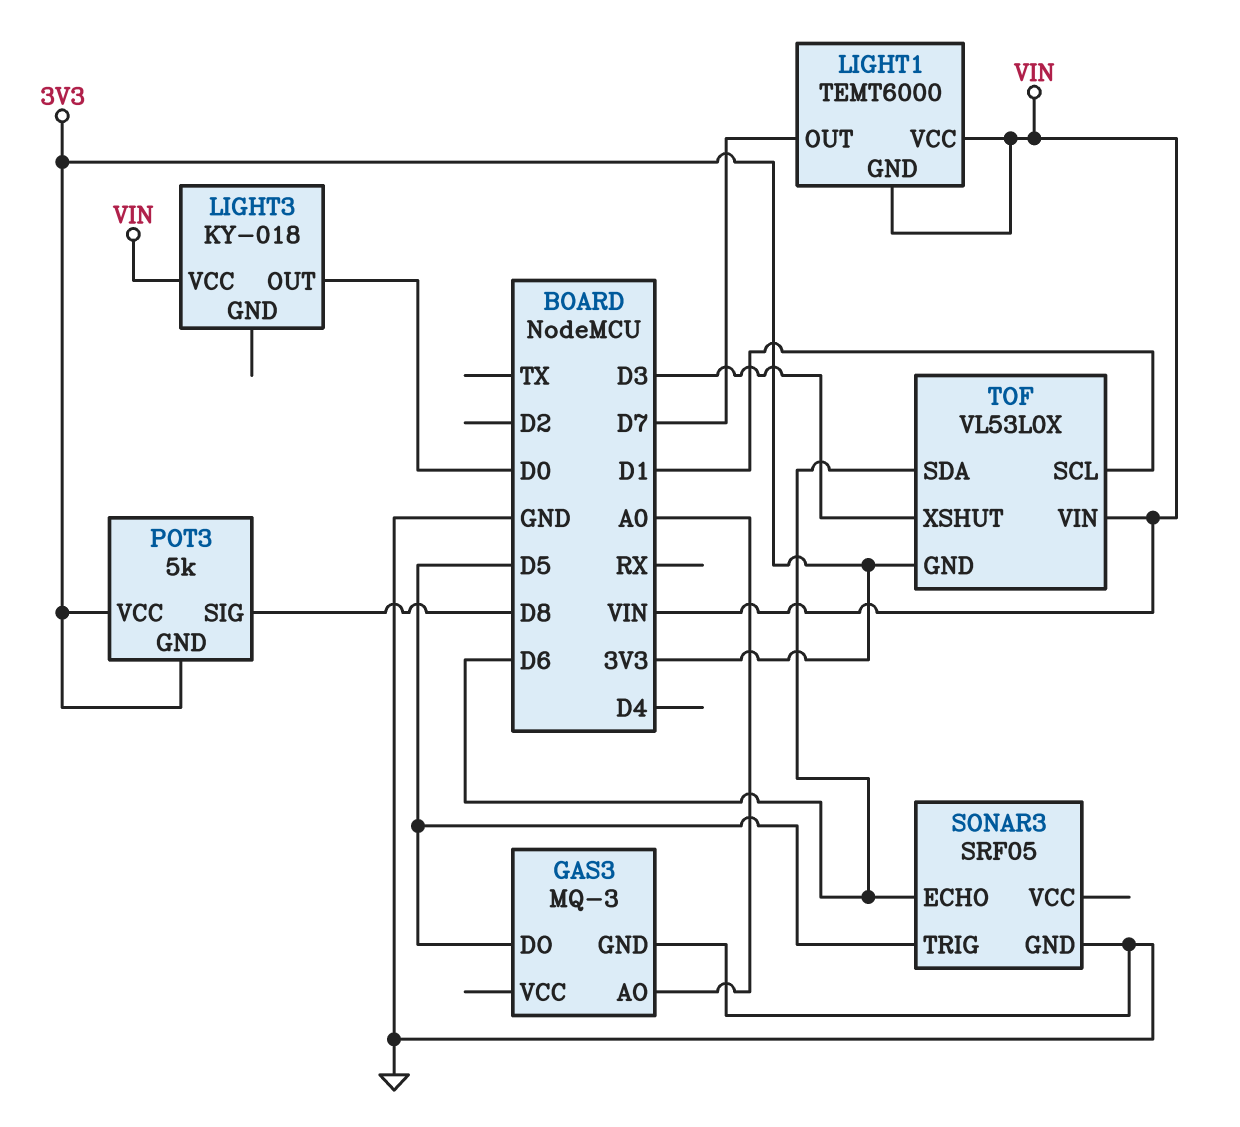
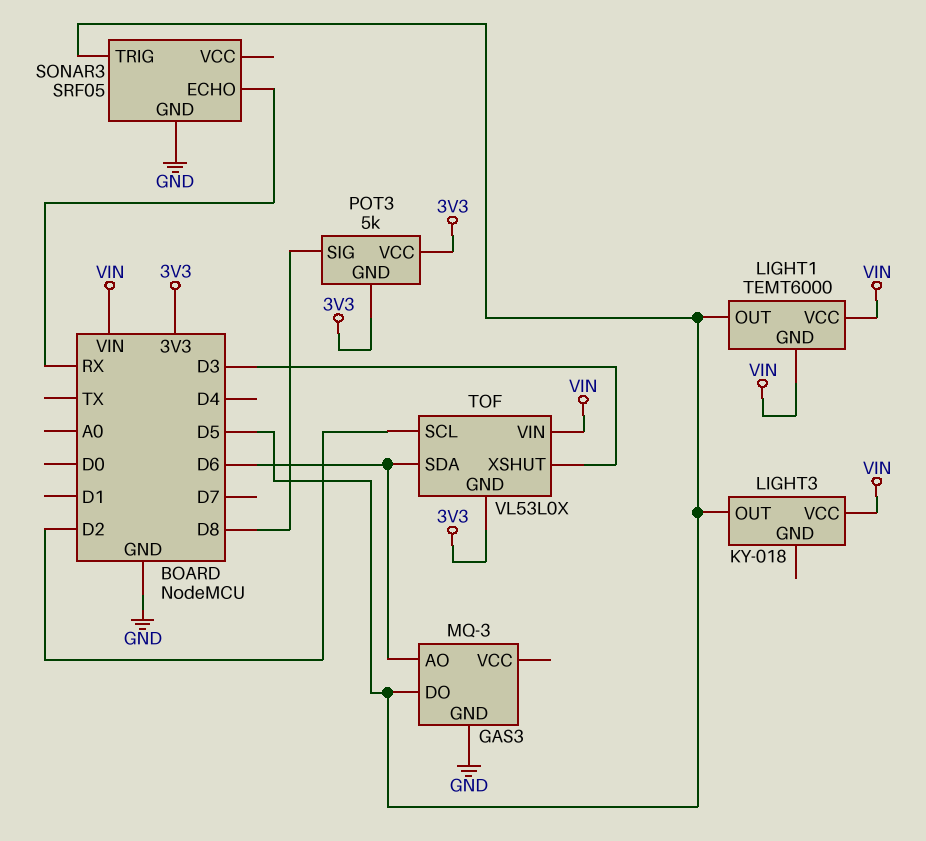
GAS3 pin AO: A0 -> D6
LIGHT1 pin OUT: D7 -> D5
LIGHT3 pin OUT: D0 -> D5
SONAR3 pin ECHO: D6 -> RX
TOF pin SCL: D1 -> D2

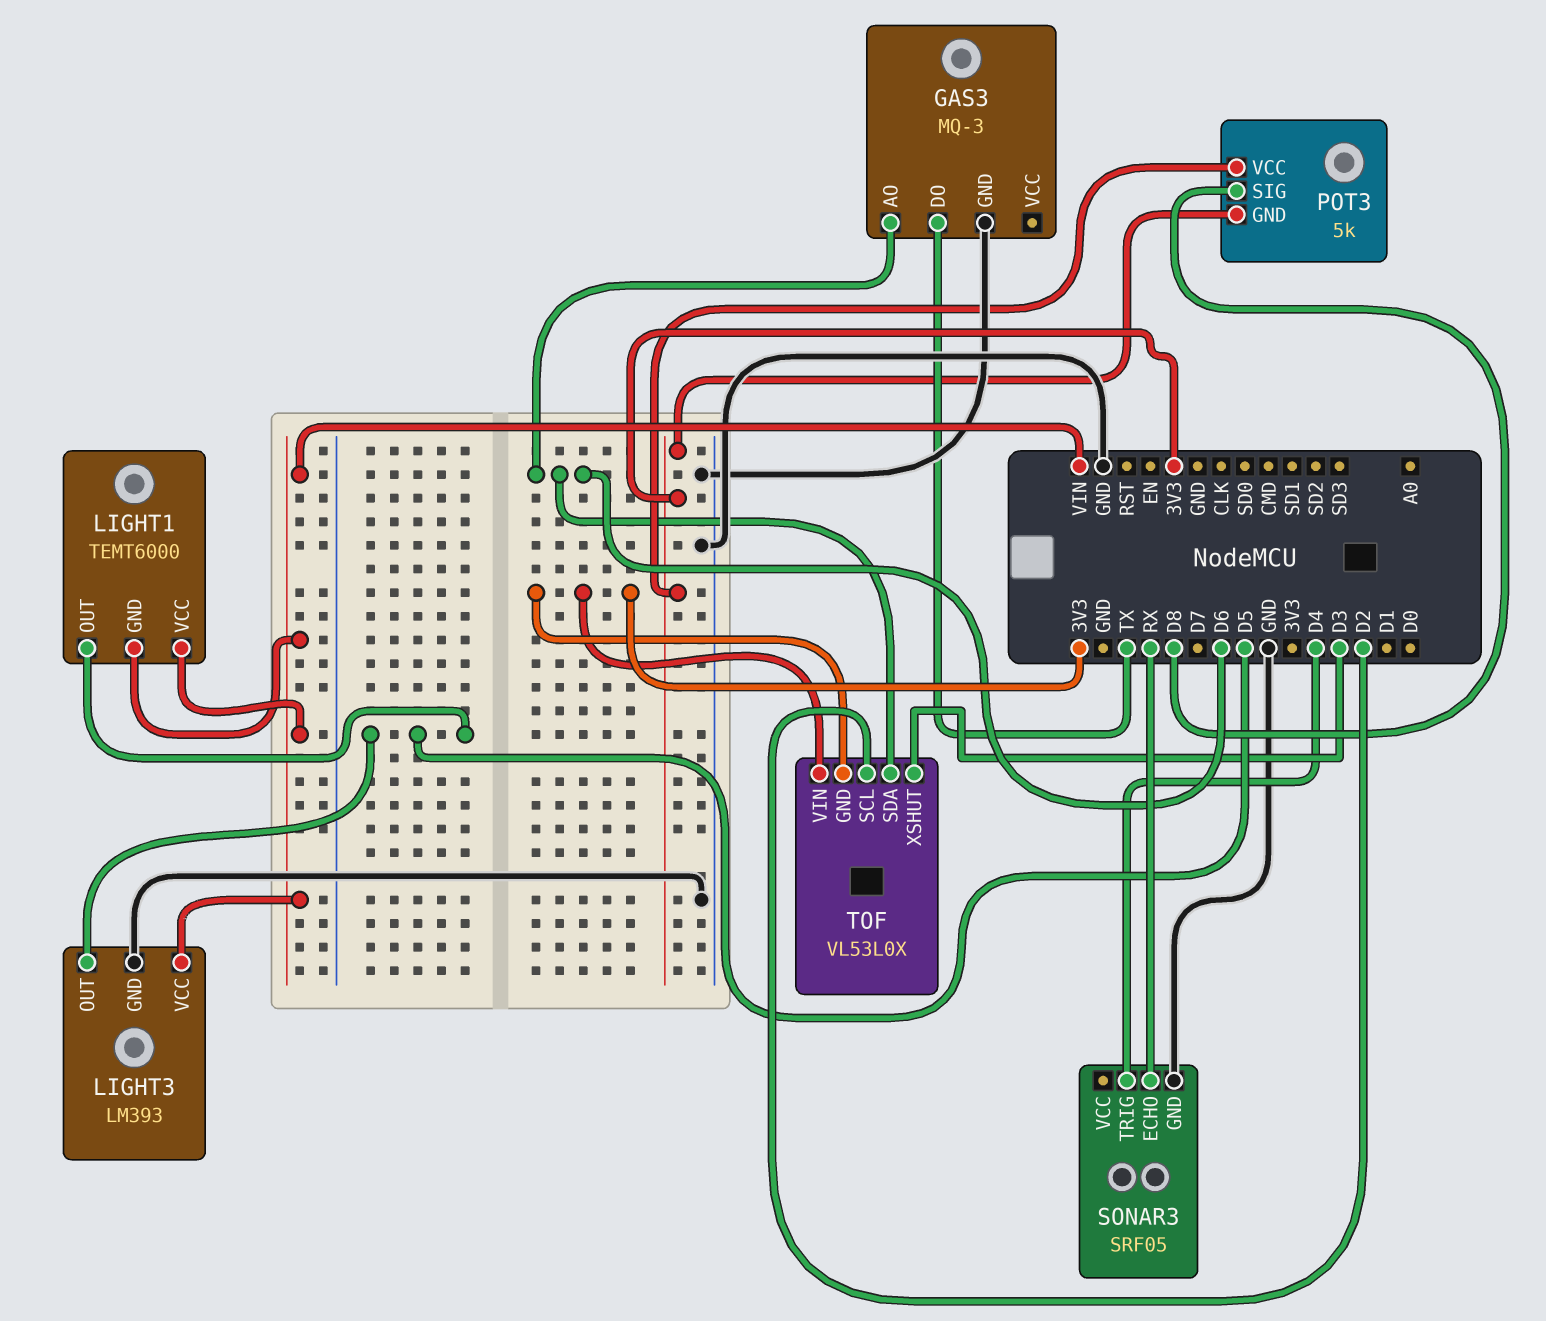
GAS3 pin DO: D5 -> TX
LIGHT3: KY-018 -> LM393
LIGHT3 pin GND: none -> GND
SONAR3 pin TRIG: D5 -> D4
TOF pin VIN: VIN -> 3V3

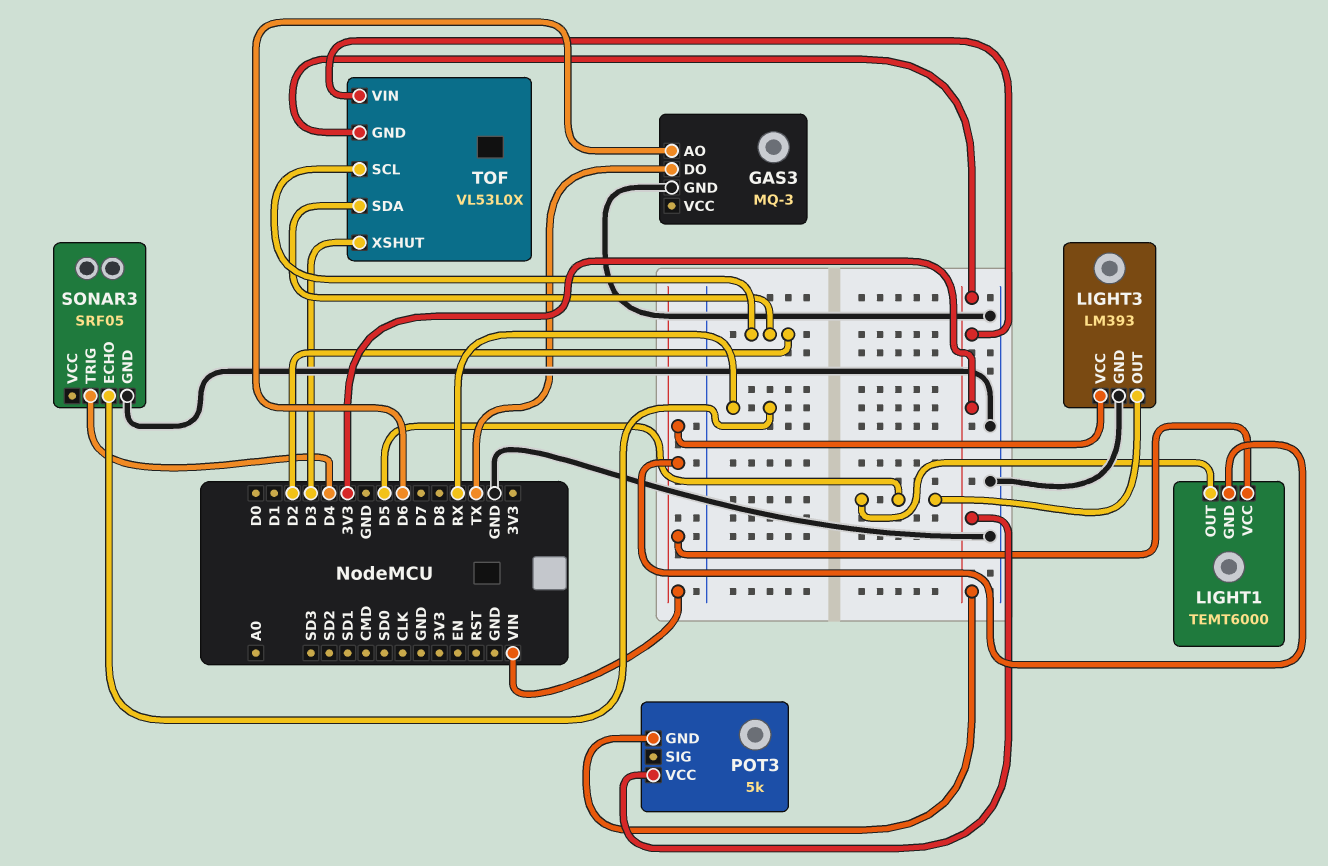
POT3 pin SIG: D8 -> none
TOF pin SDA: D6 -> D2

